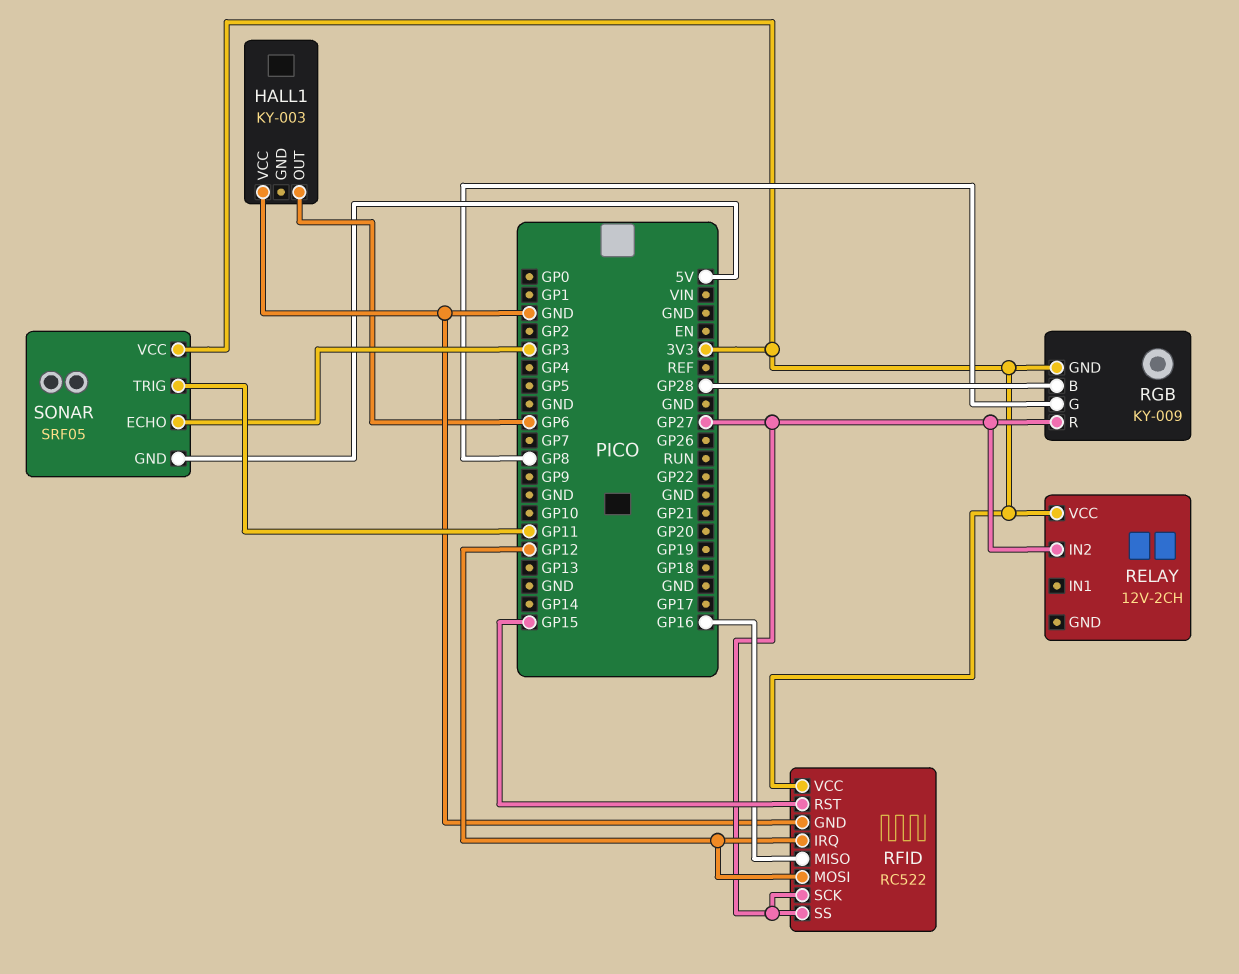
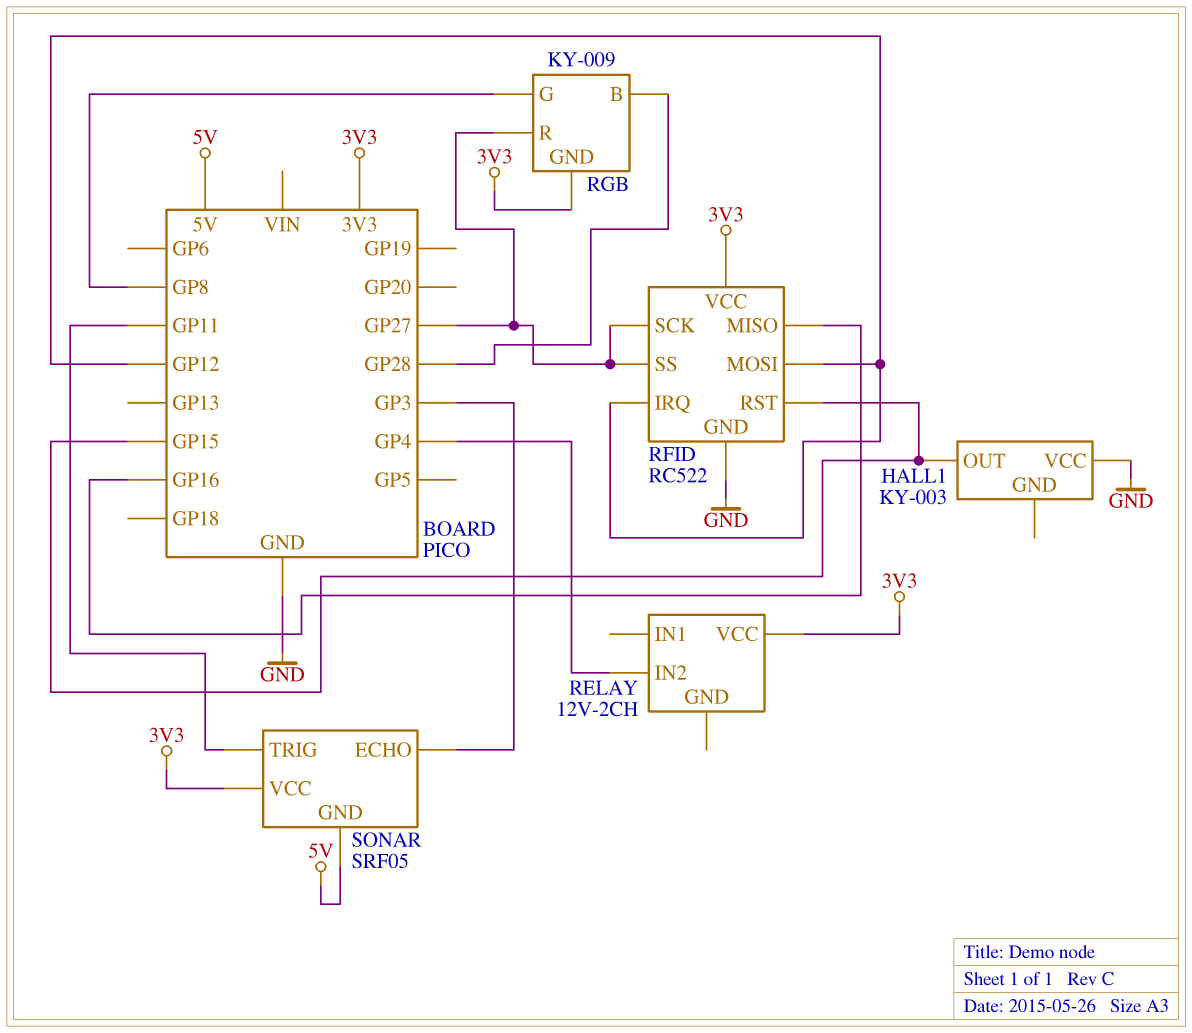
HALL1 pin OUT: GP6 -> GP15
RELAY pin IN2: GP27 -> GP4

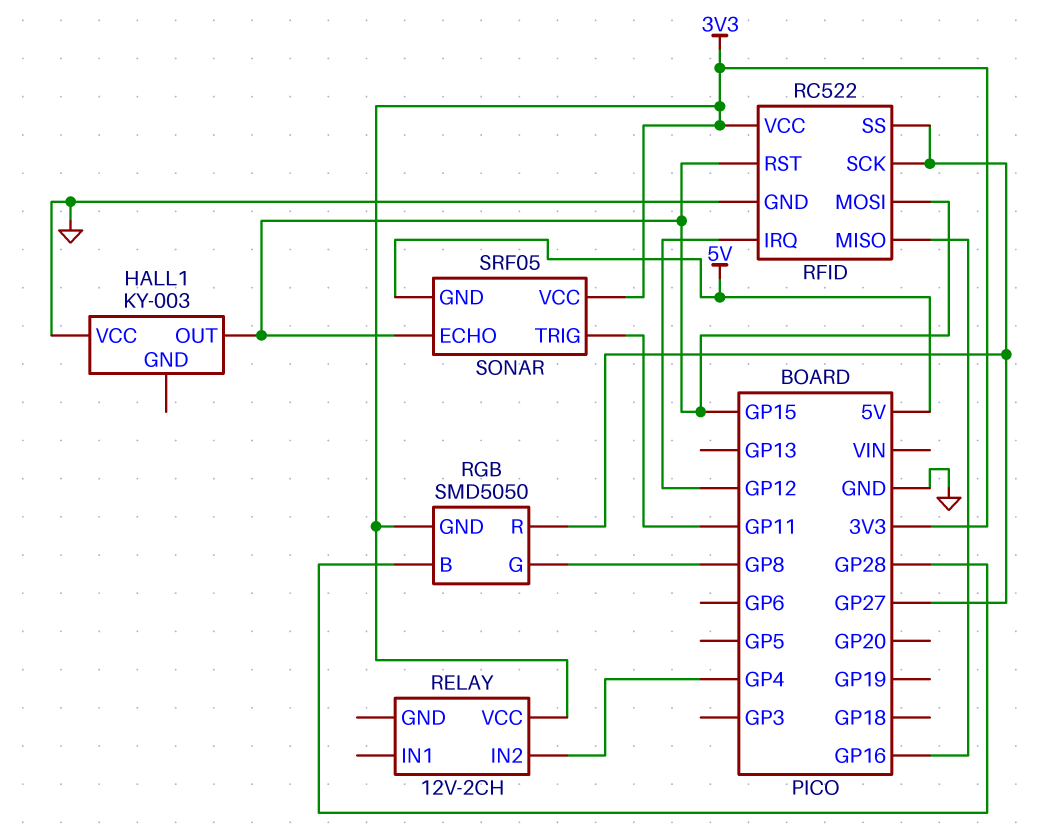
RFID pin MOSI: GP12 -> GP15
RGB: KY-009 -> SMD5050
SONAR pin ECHO: GP3 -> GP15

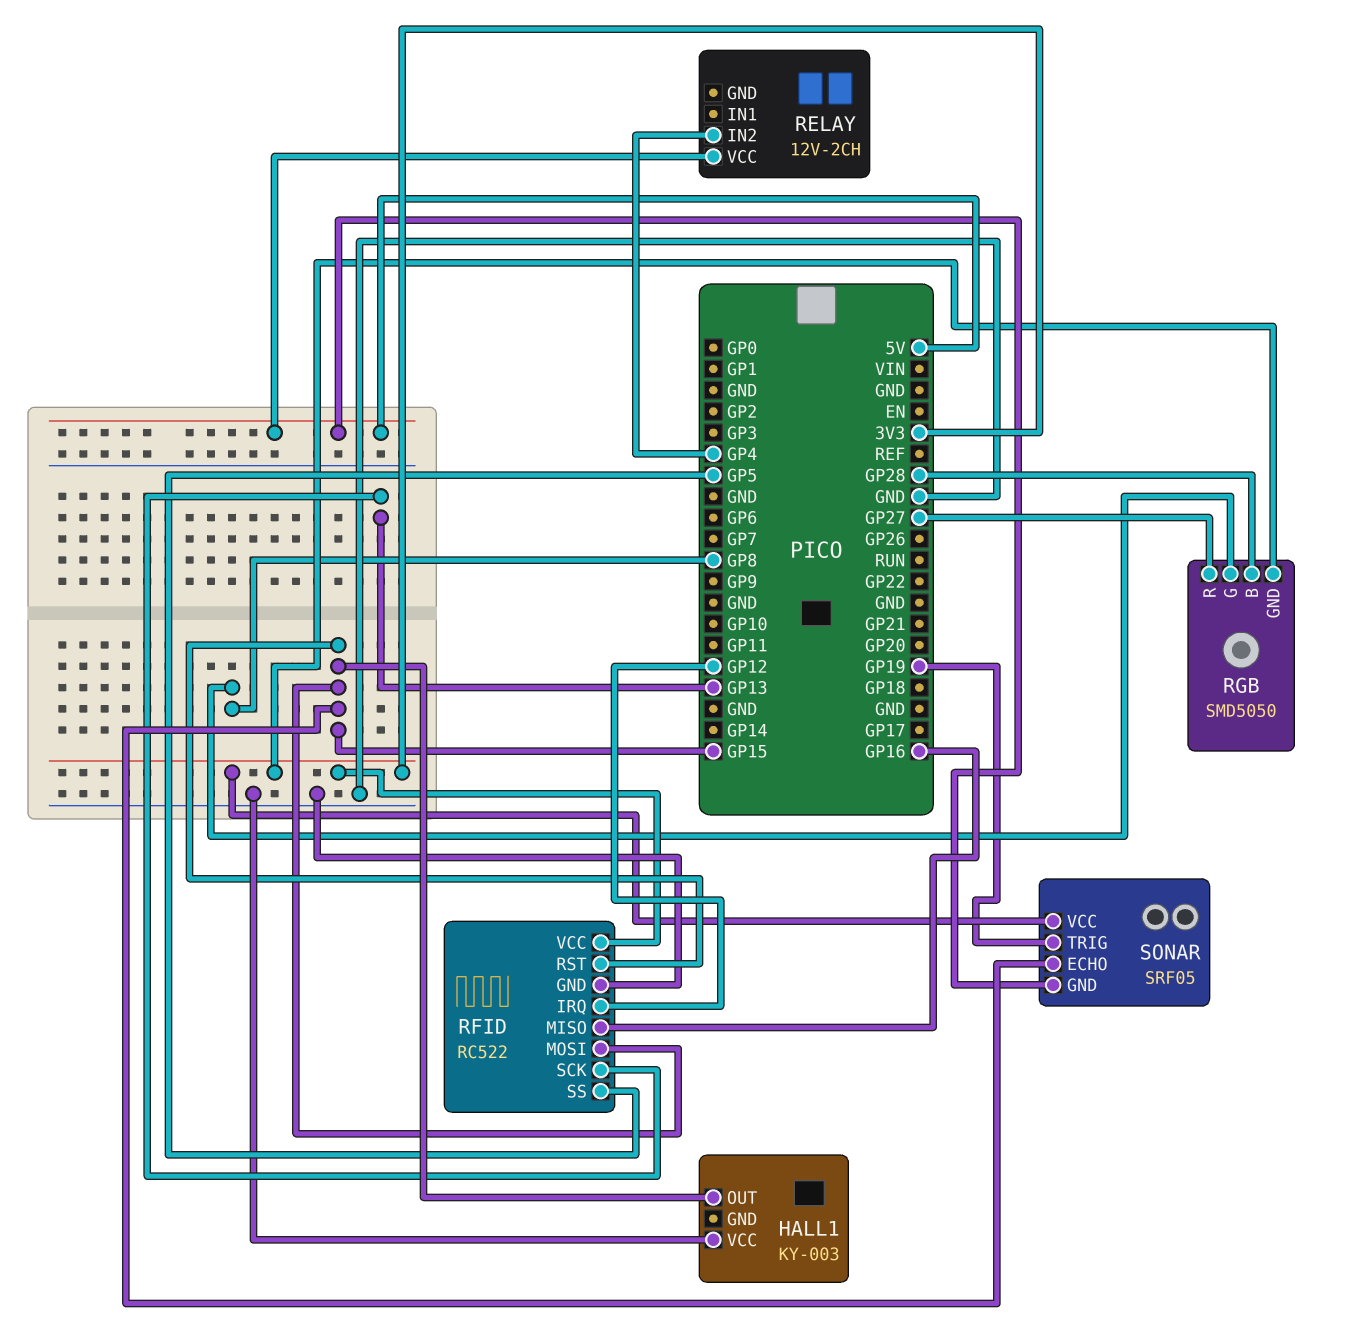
RELAY pin VCC: 3V3 -> 5V
RFID pin SCK: GP27 -> GP13
RFID pin SS: GP27 -> GP5
SONAR pin TRIG: GP11 -> GP19

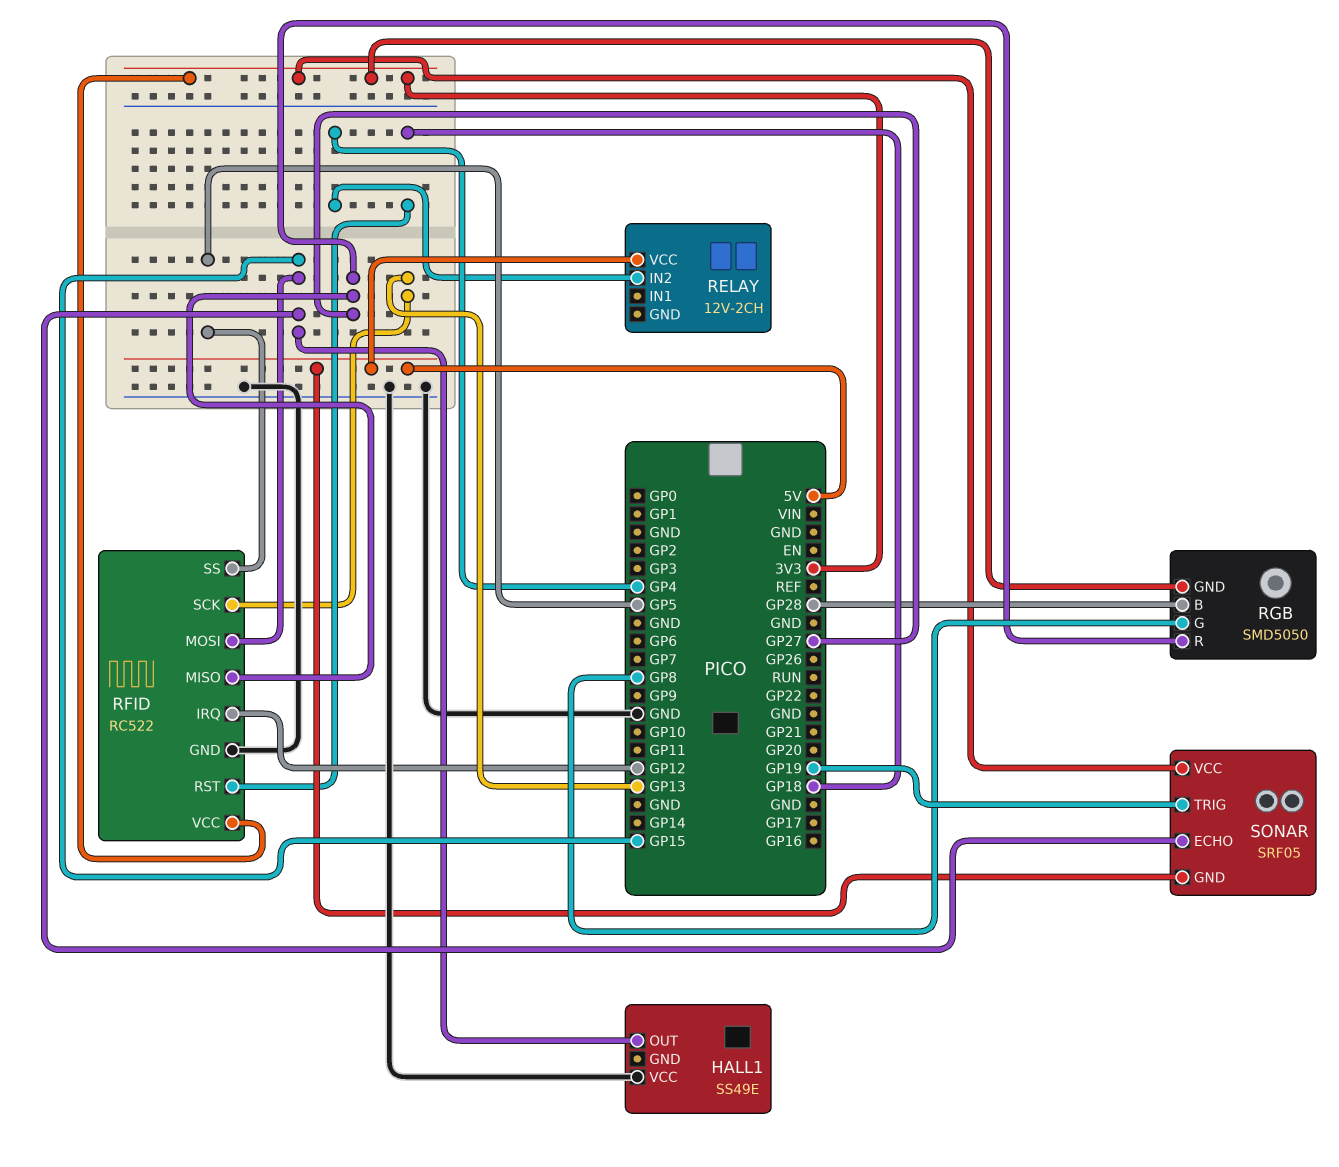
HALL1: KY-003 -> SS49E
RFID pin MISO: GP16 -> GP27
RFID pin RST: GP15 -> GP18

